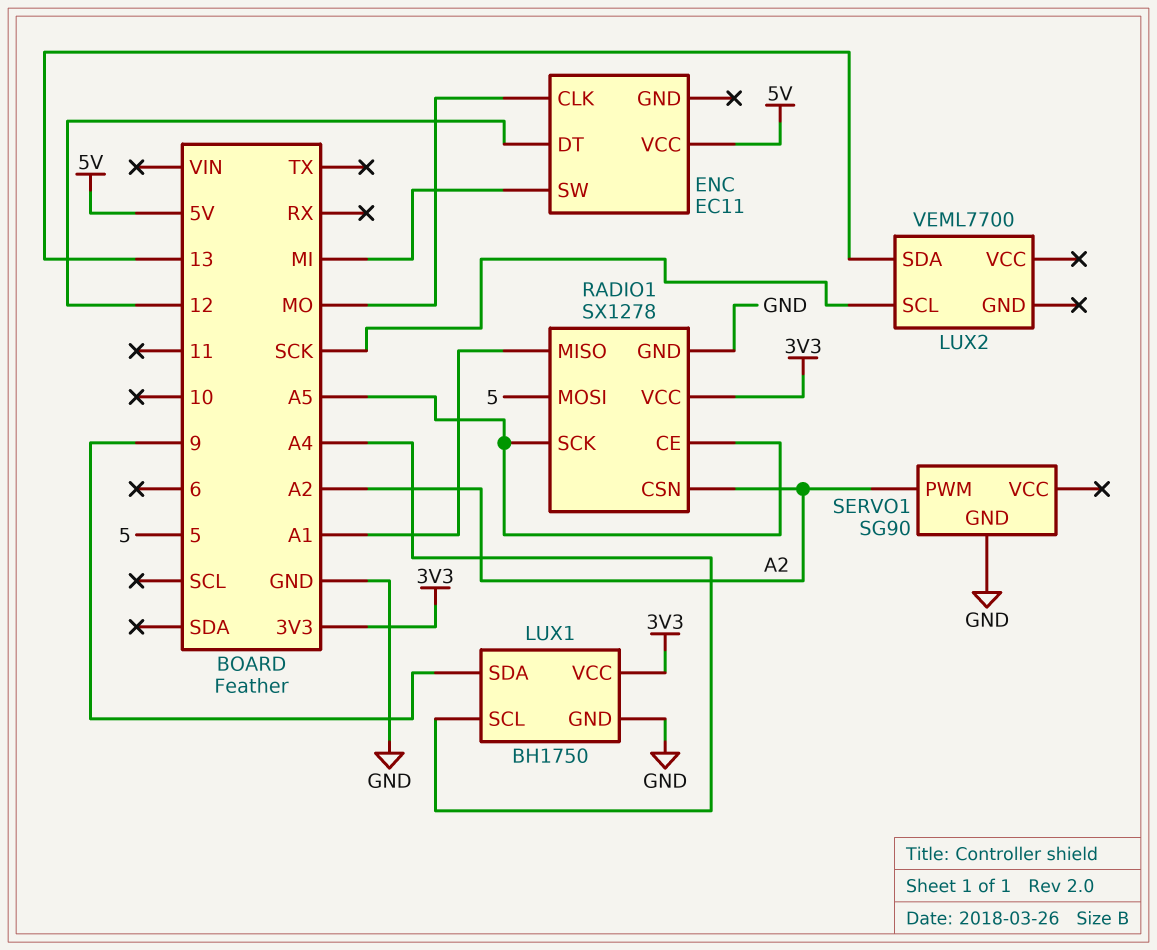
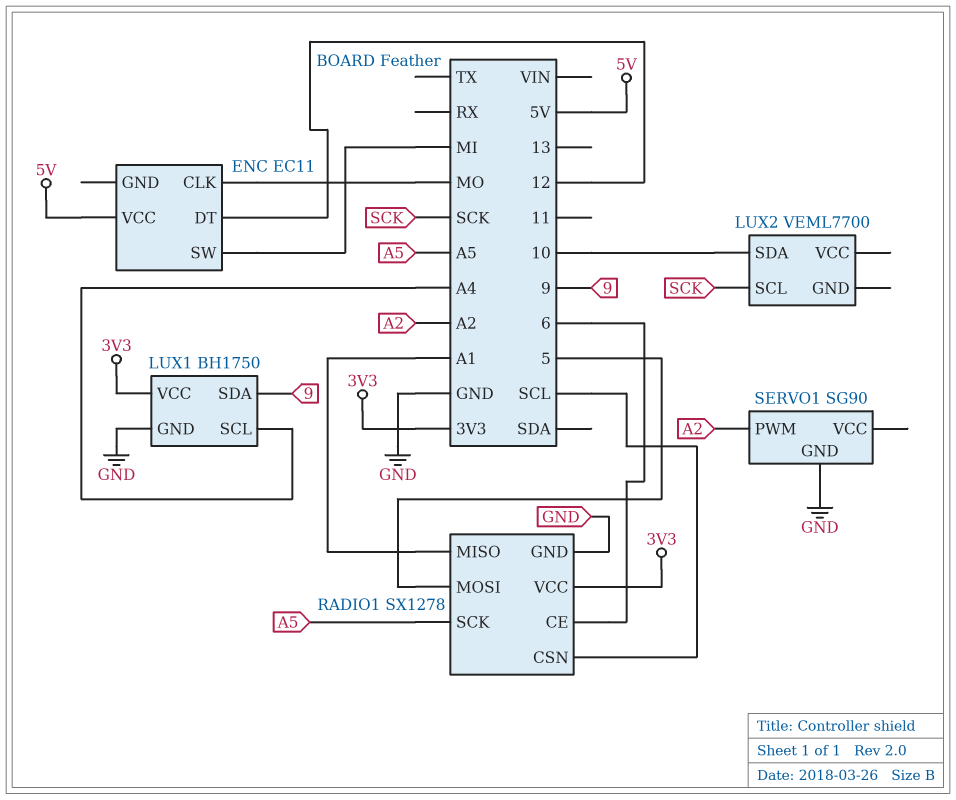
LUX2 pin SDA: 13 -> 10
RADIO1 pin CE: A5 -> 6
RADIO1 pin CSN: A2 -> SCL

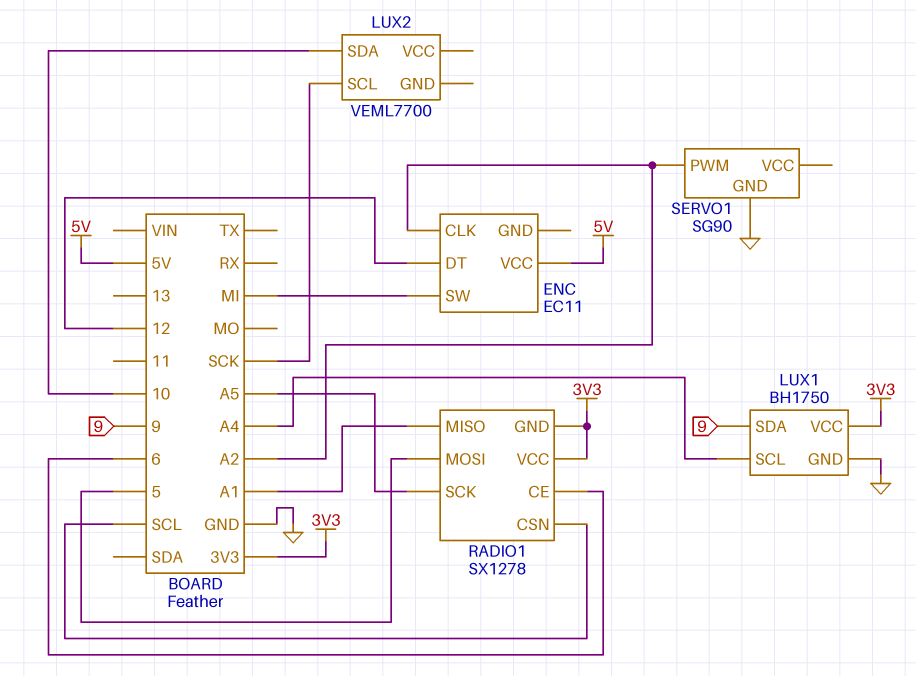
ENC pin CLK: MO -> A2
RADIO1 pin GND: GND -> 3V3

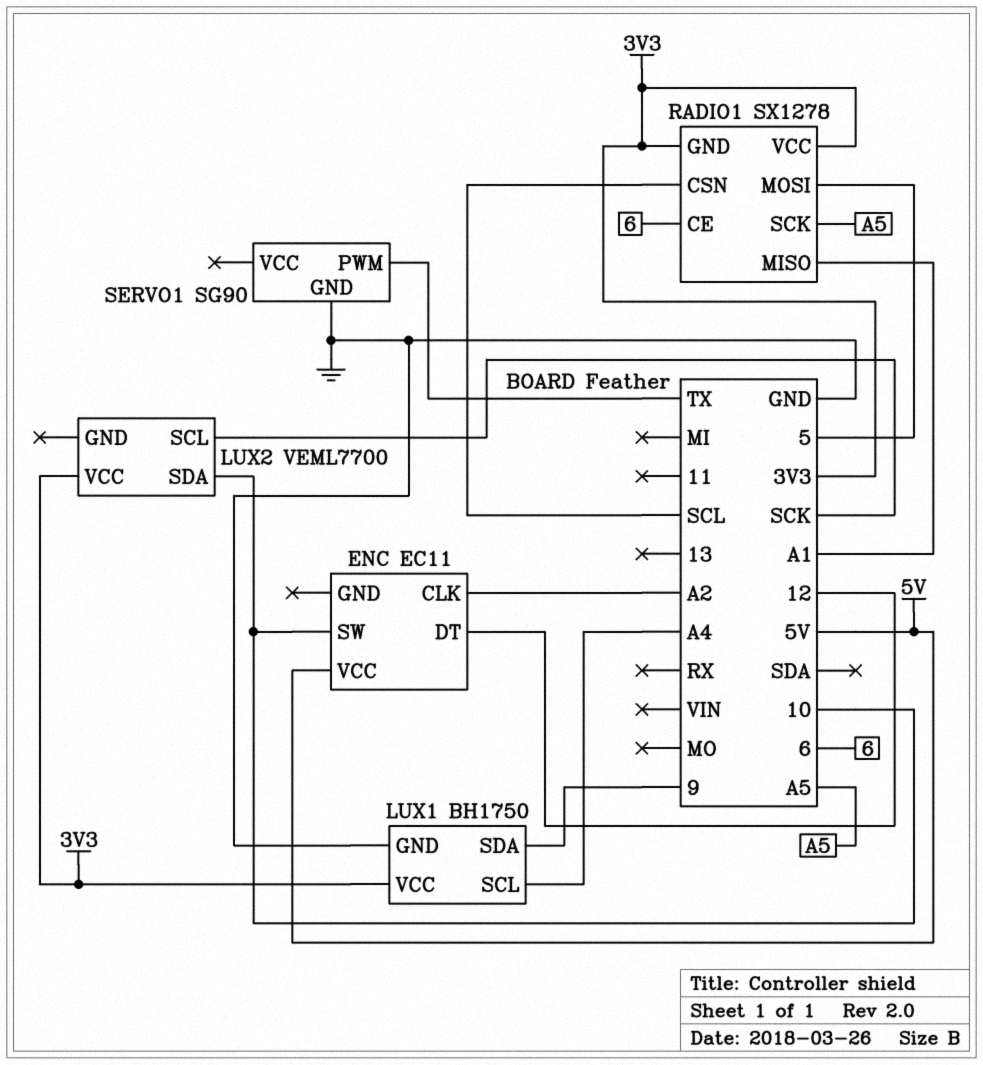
ENC pin SW: MI -> 10
LUX2 pin VCC: none -> 3V3
SERVO1 pin PWM: A2 -> TX

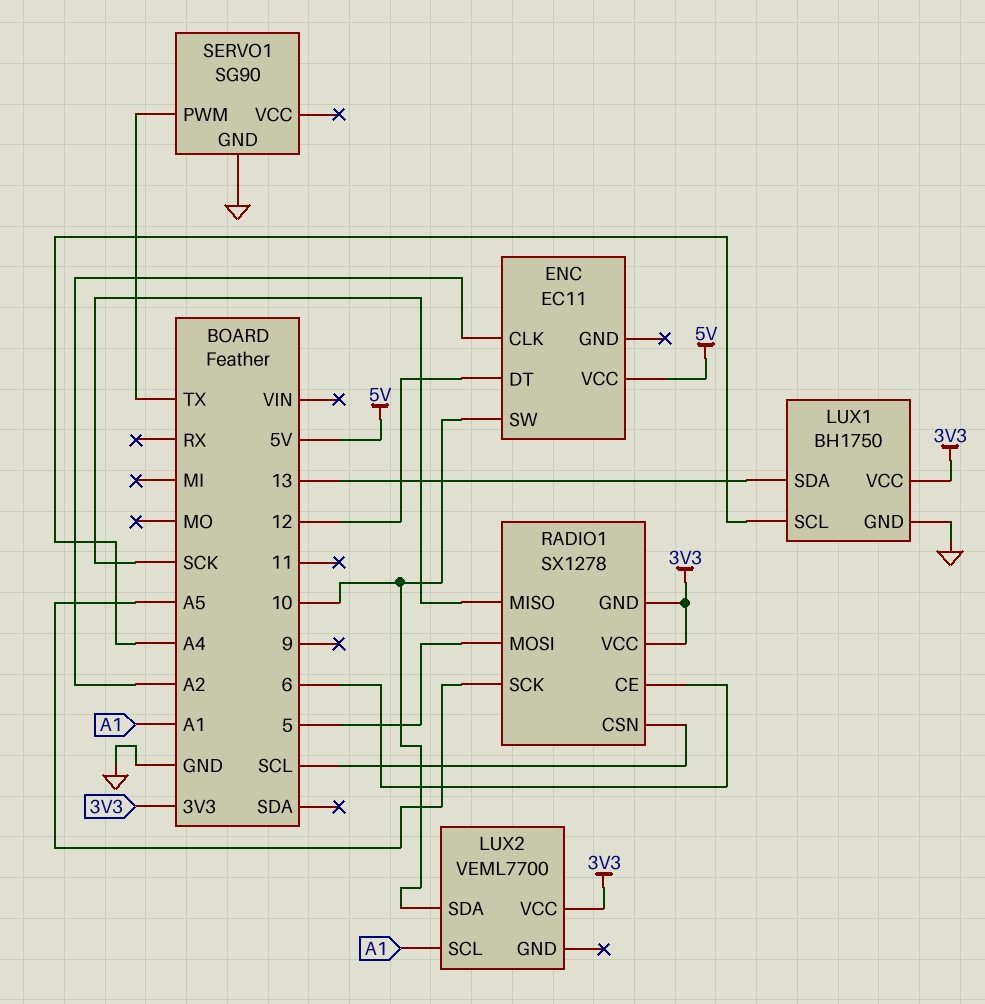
LUX1 pin SDA: 9 -> 13
LUX2 pin SCL: SCK -> A1
RADIO1 pin MISO: A1 -> SCK

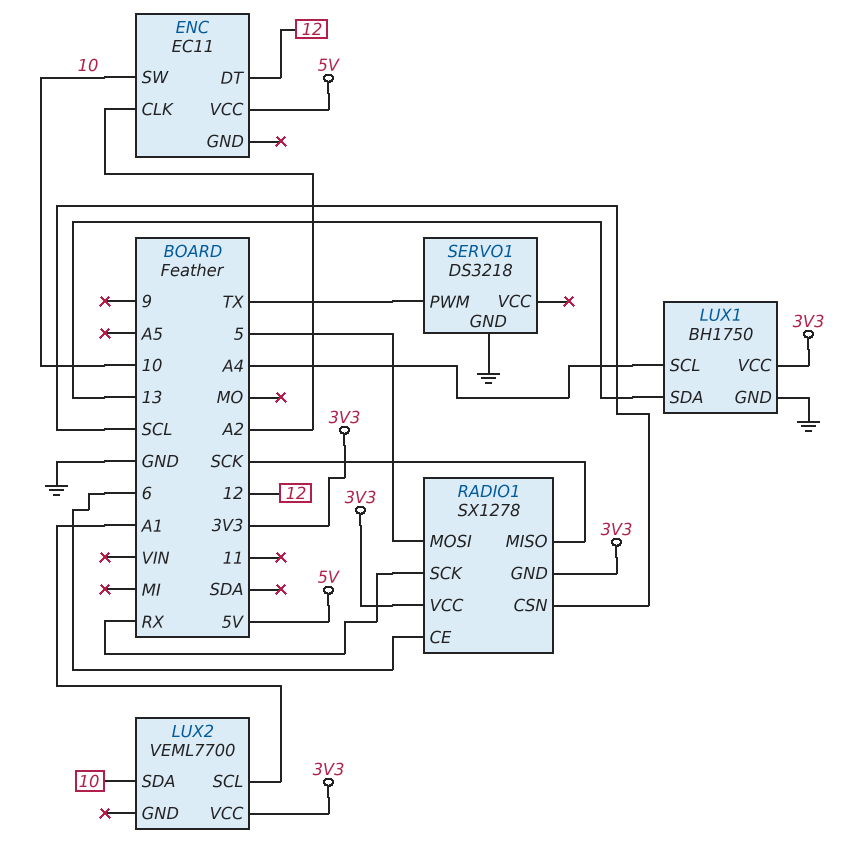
RADIO1 pin SCK: A5 -> RX
SERVO1: SG90 -> DS3218

